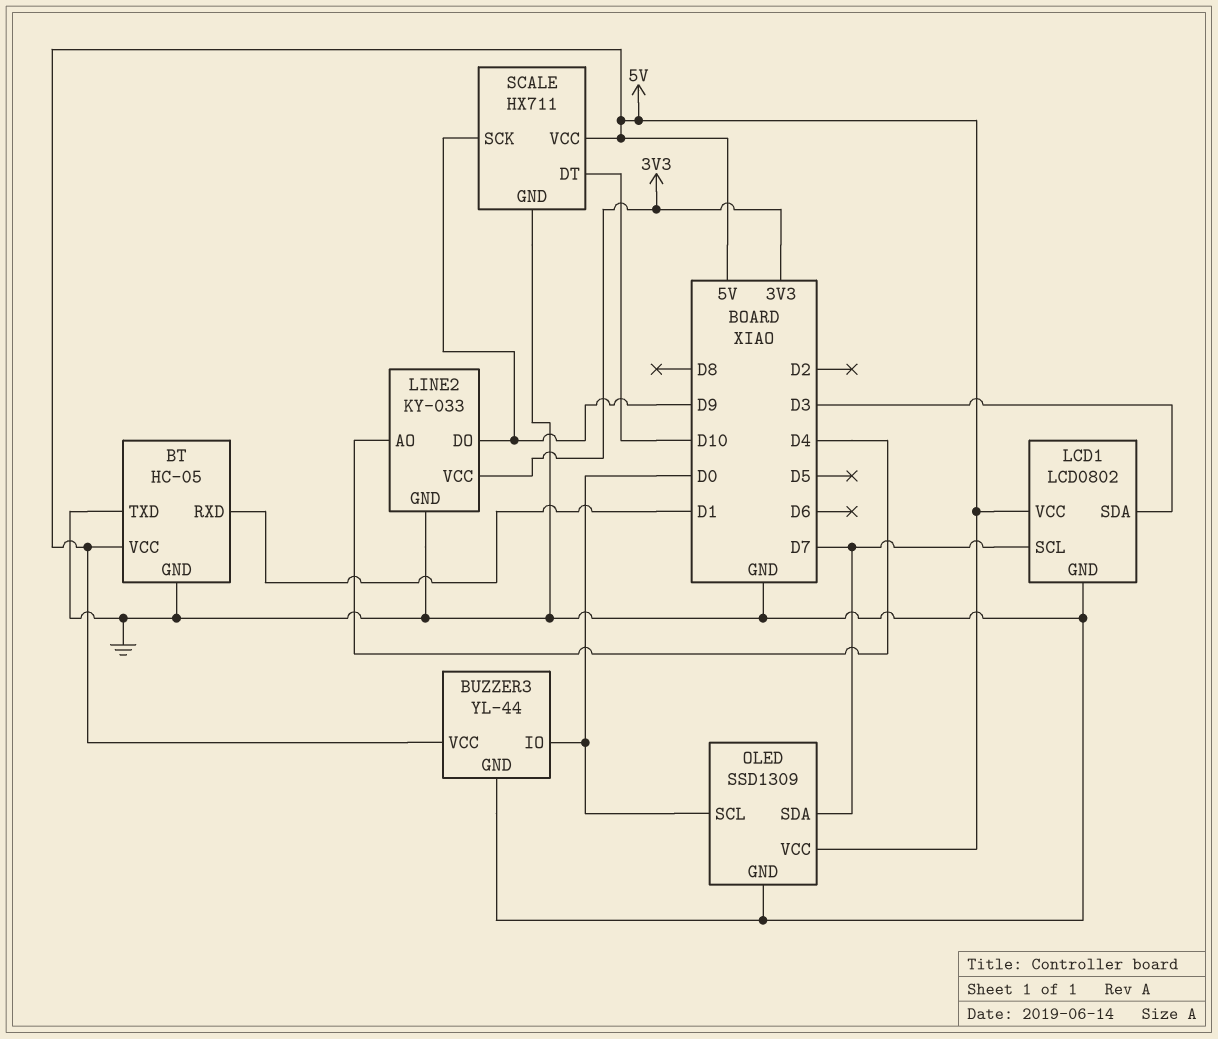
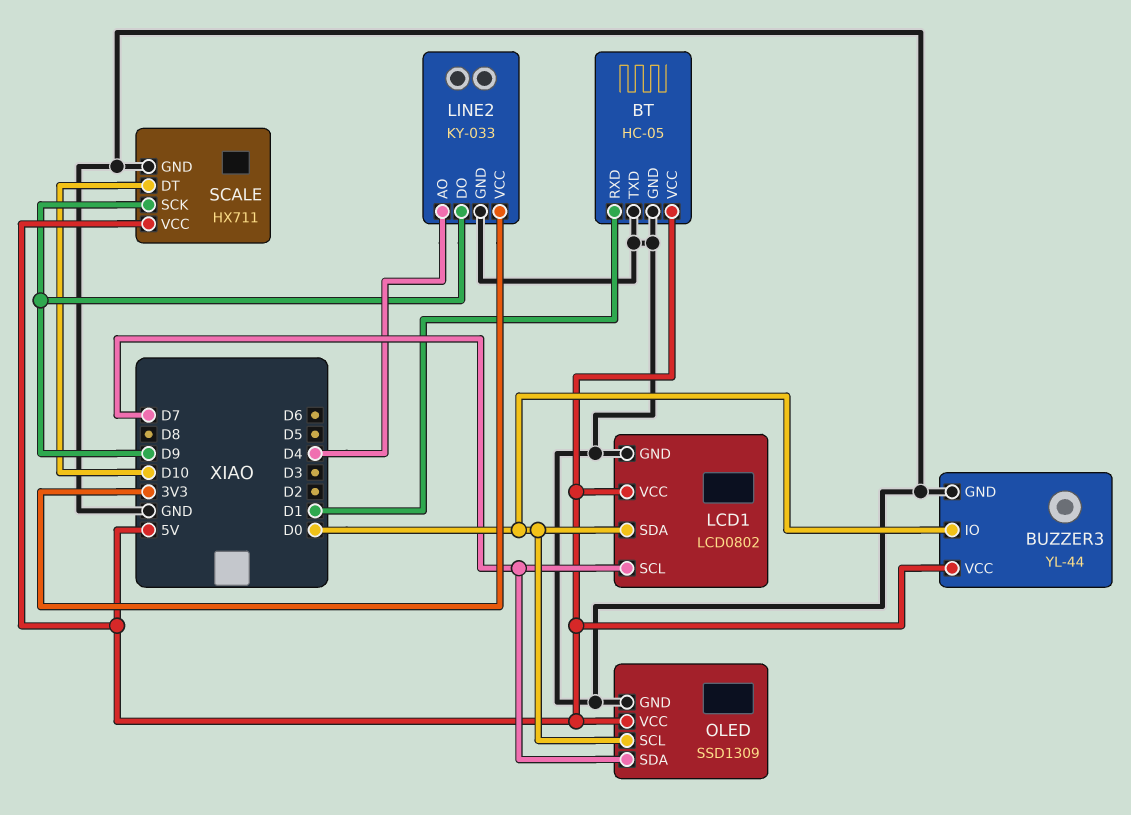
LCD1 pin SDA: D3 -> D0

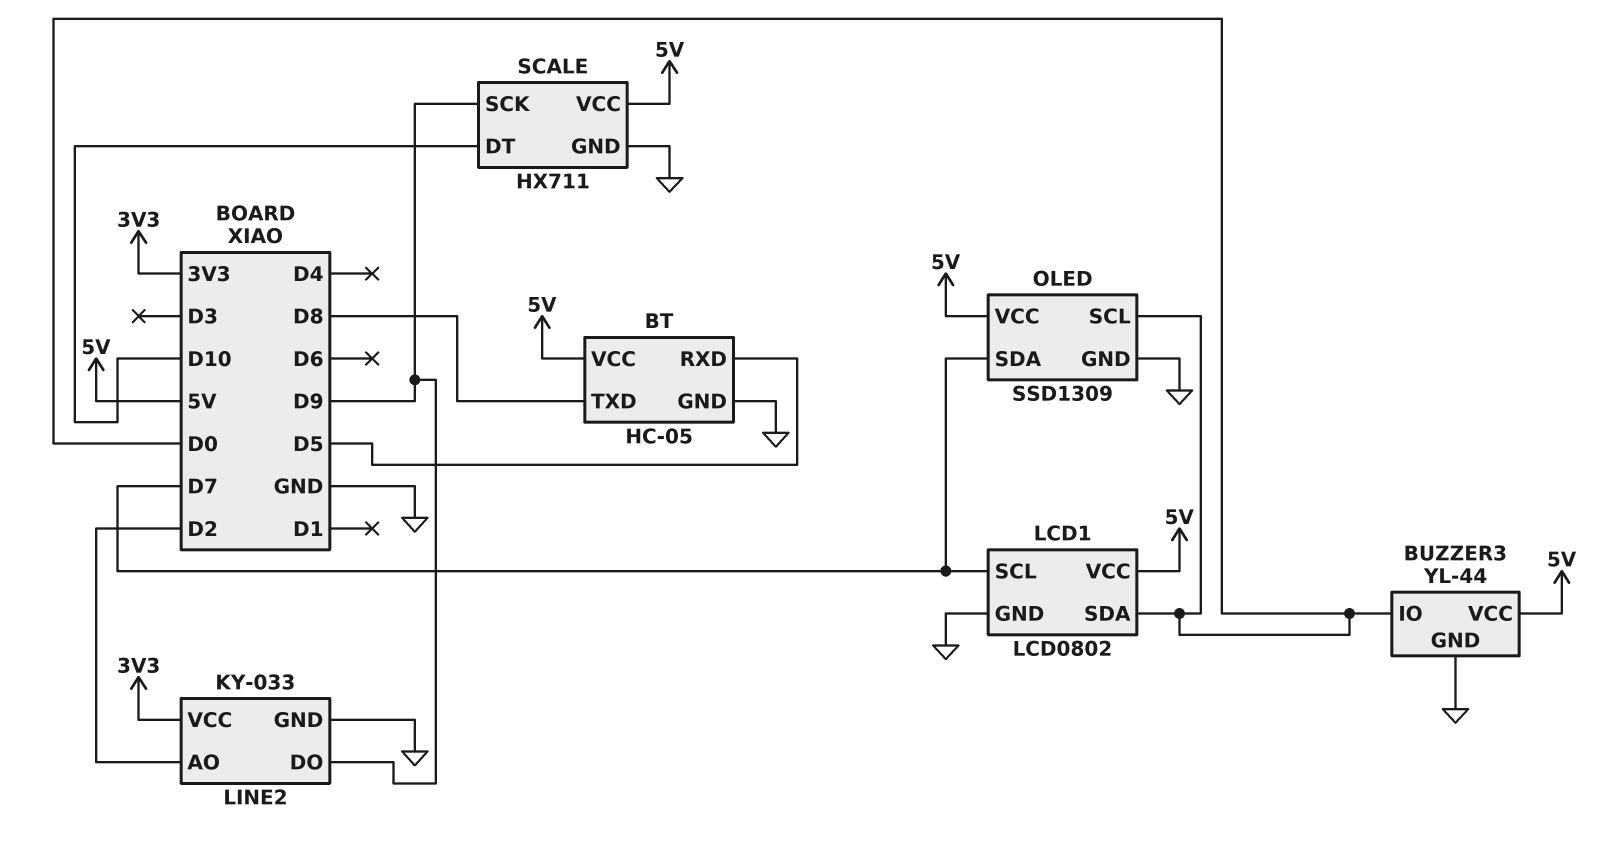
BT pin RXD: D1 -> D5
BT pin TXD: GND -> D8
LINE2 pin AO: D4 -> D2

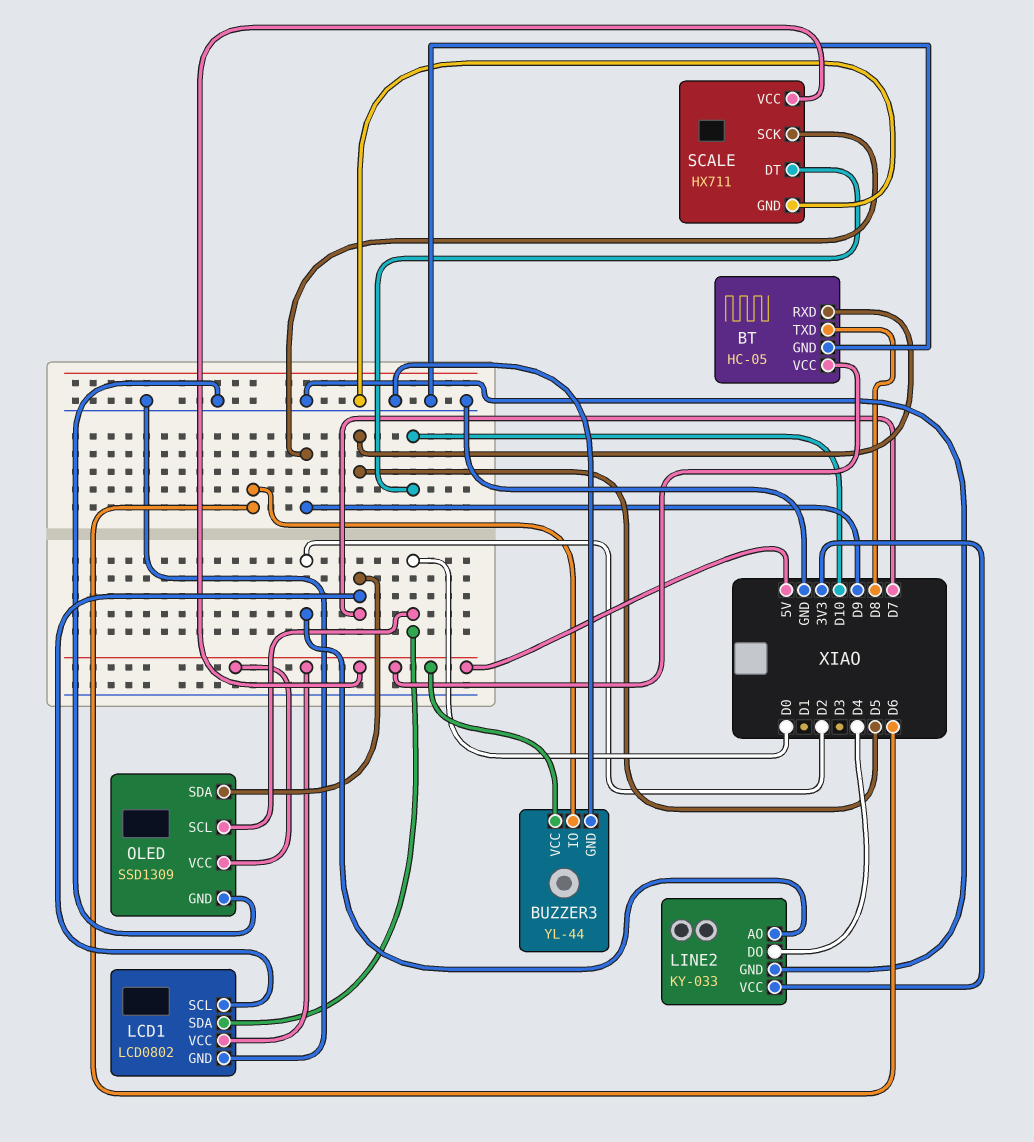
BUZZER3 pin IO: D0 -> D6
LINE2 pin DO: D9 -> D4

